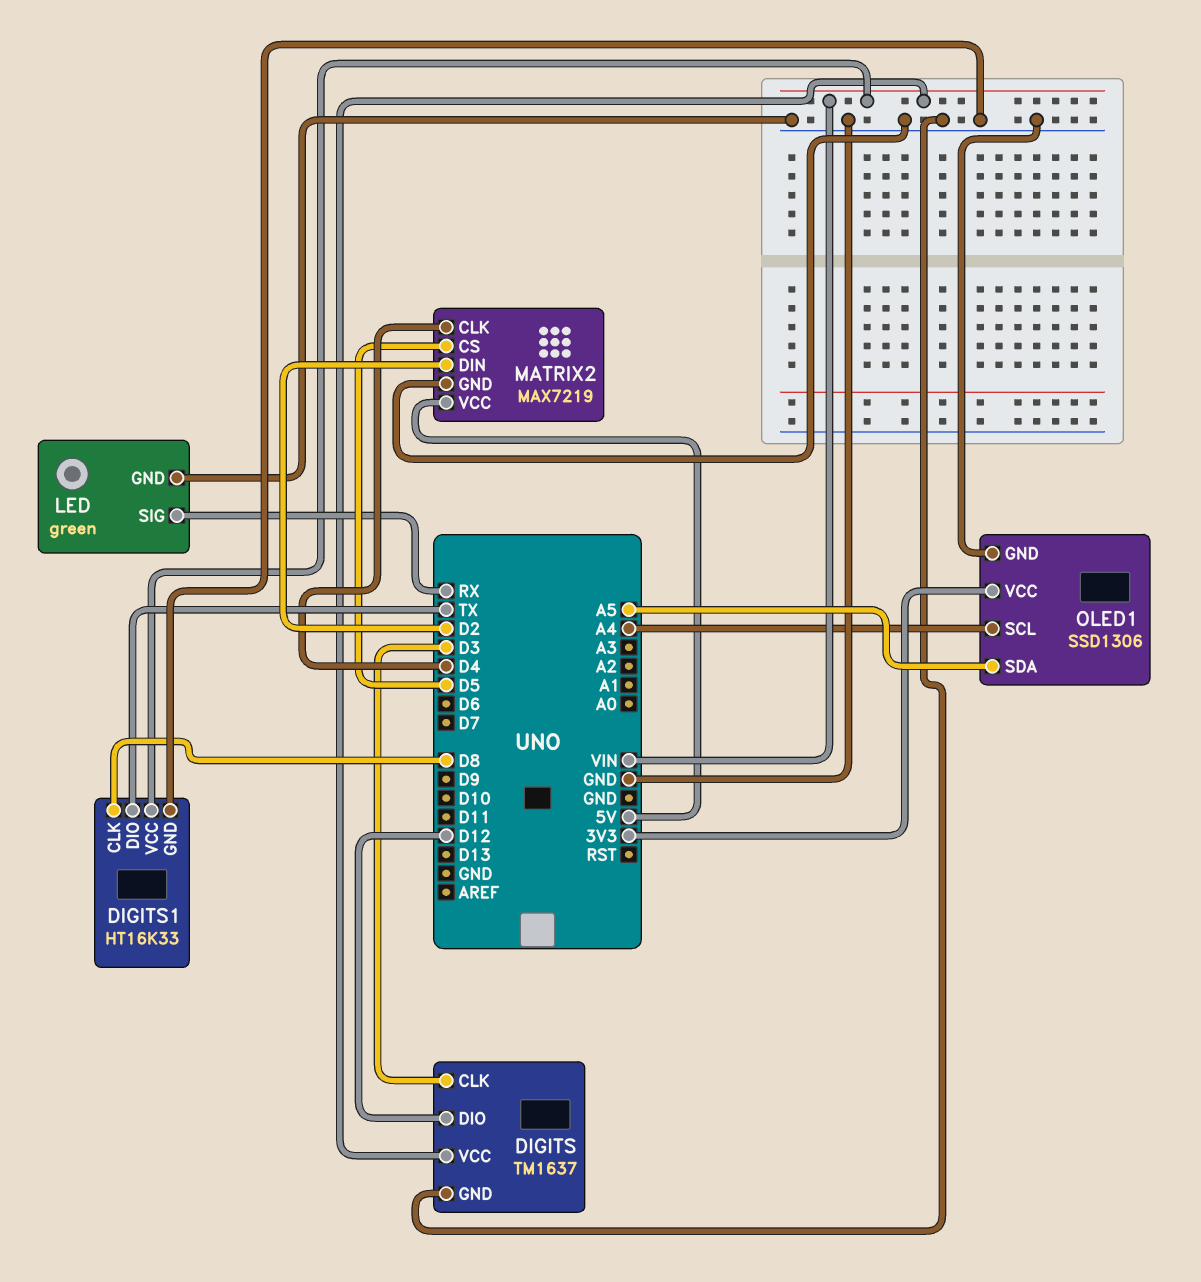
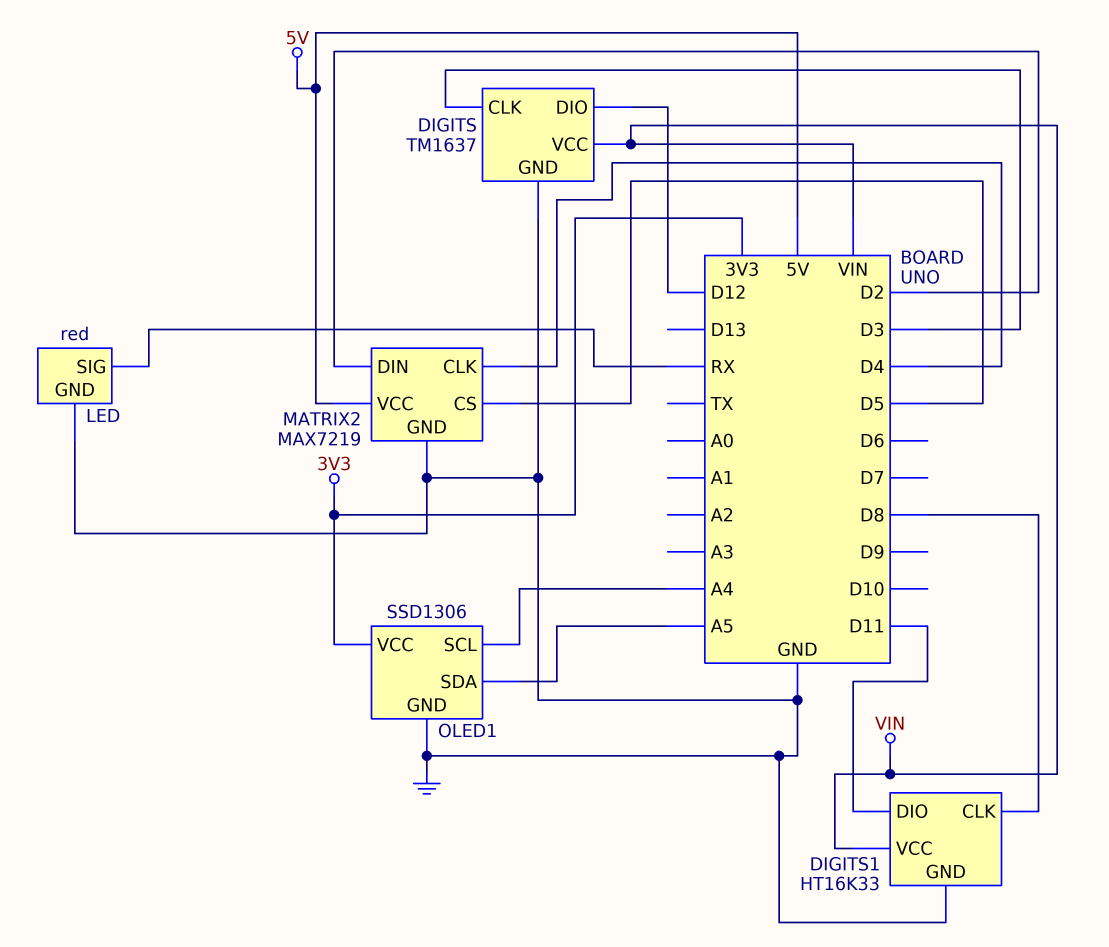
DIGITS1 pin DIO: TX -> D11
LED: green -> red

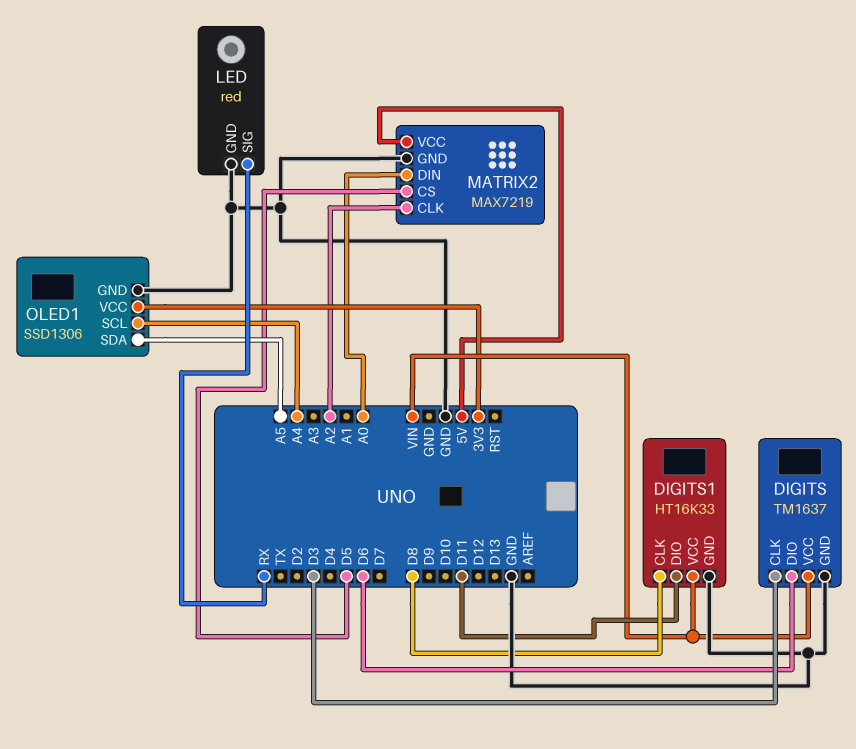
DIGITS pin DIO: D12 -> D6
MATRIX2 pin CLK: D4 -> A2
MATRIX2 pin DIN: D2 -> A0

